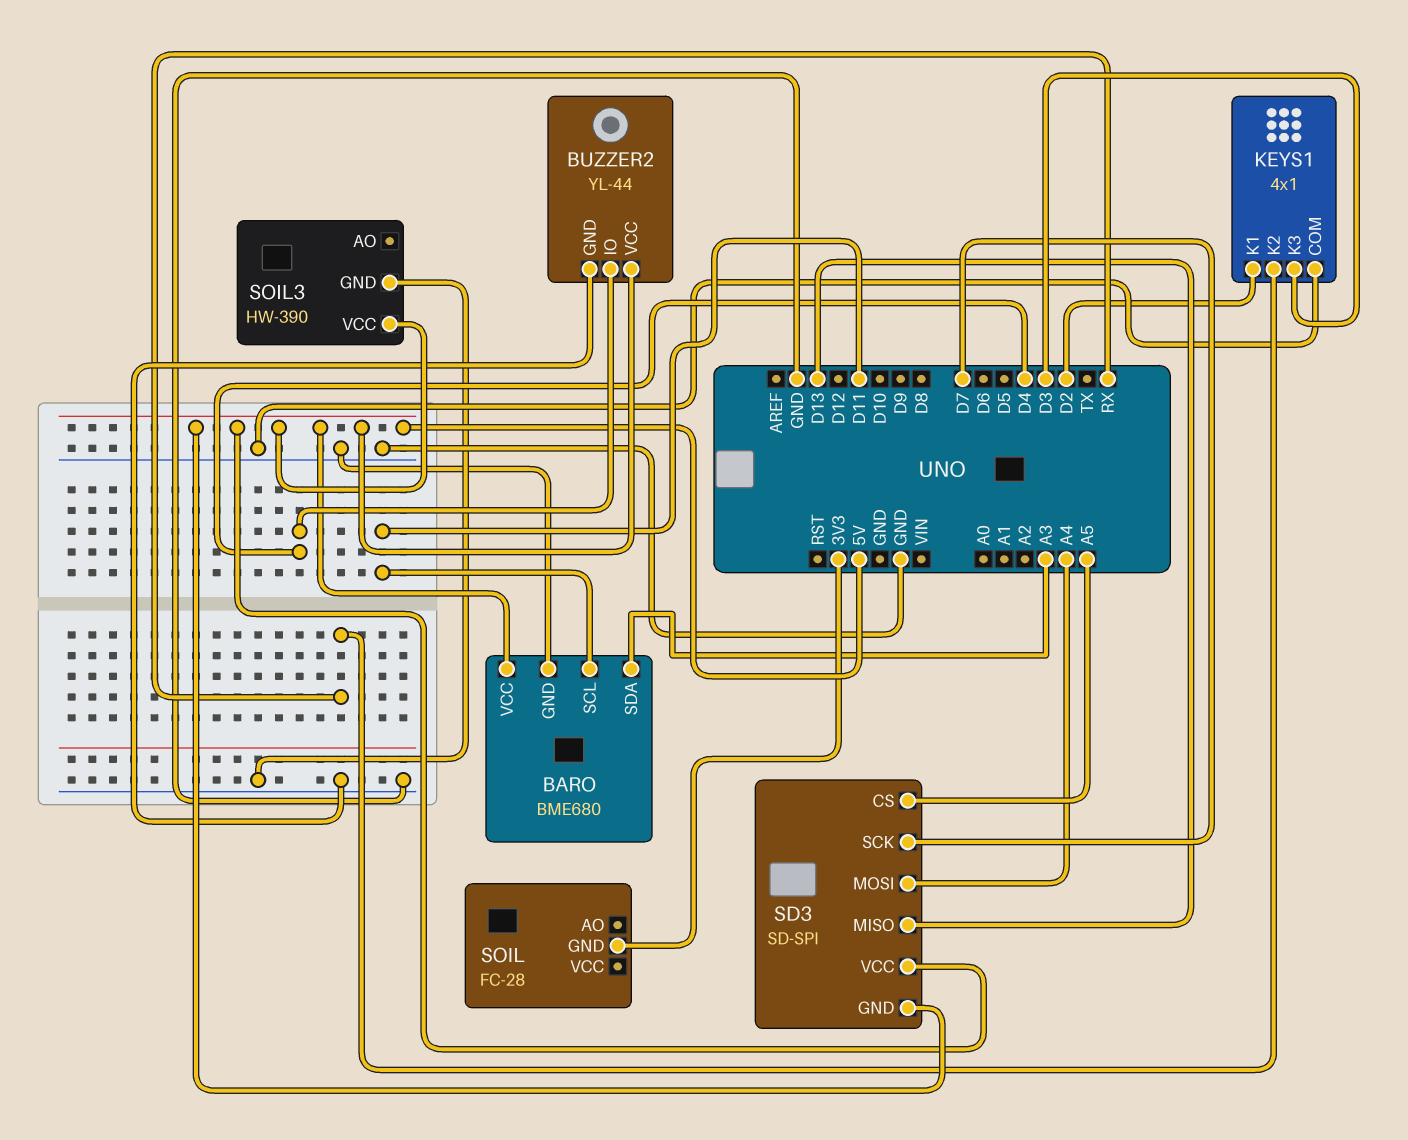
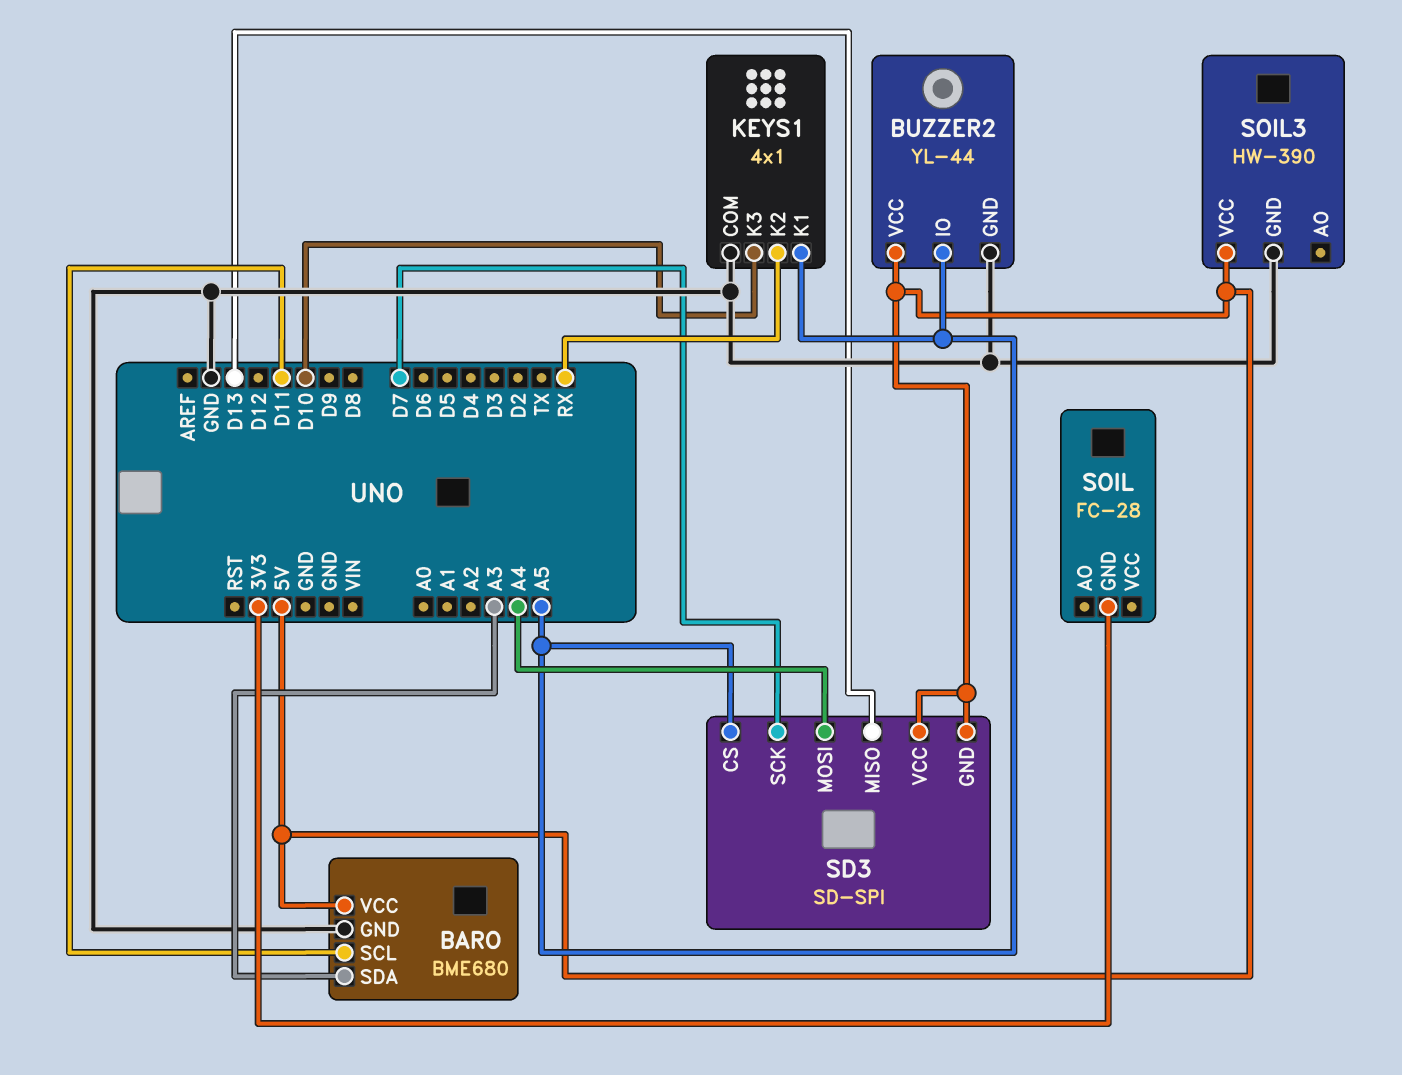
BUZZER2 pin IO: D4 -> A5
KEYS1 pin K1: D2 -> A5
KEYS1 pin K3: D3 -> D10

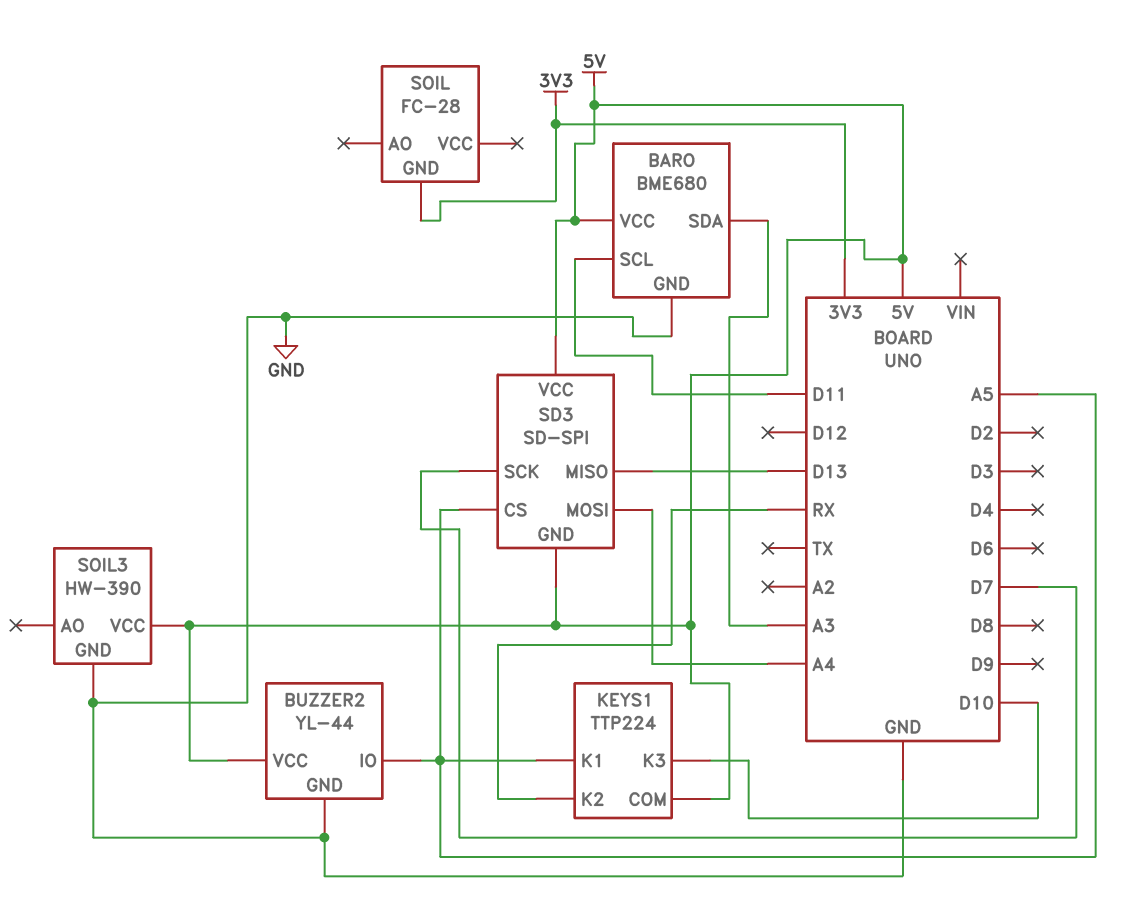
KEYS1: 4x1 -> TTP224
KEYS1 pin COM: GND -> 5V

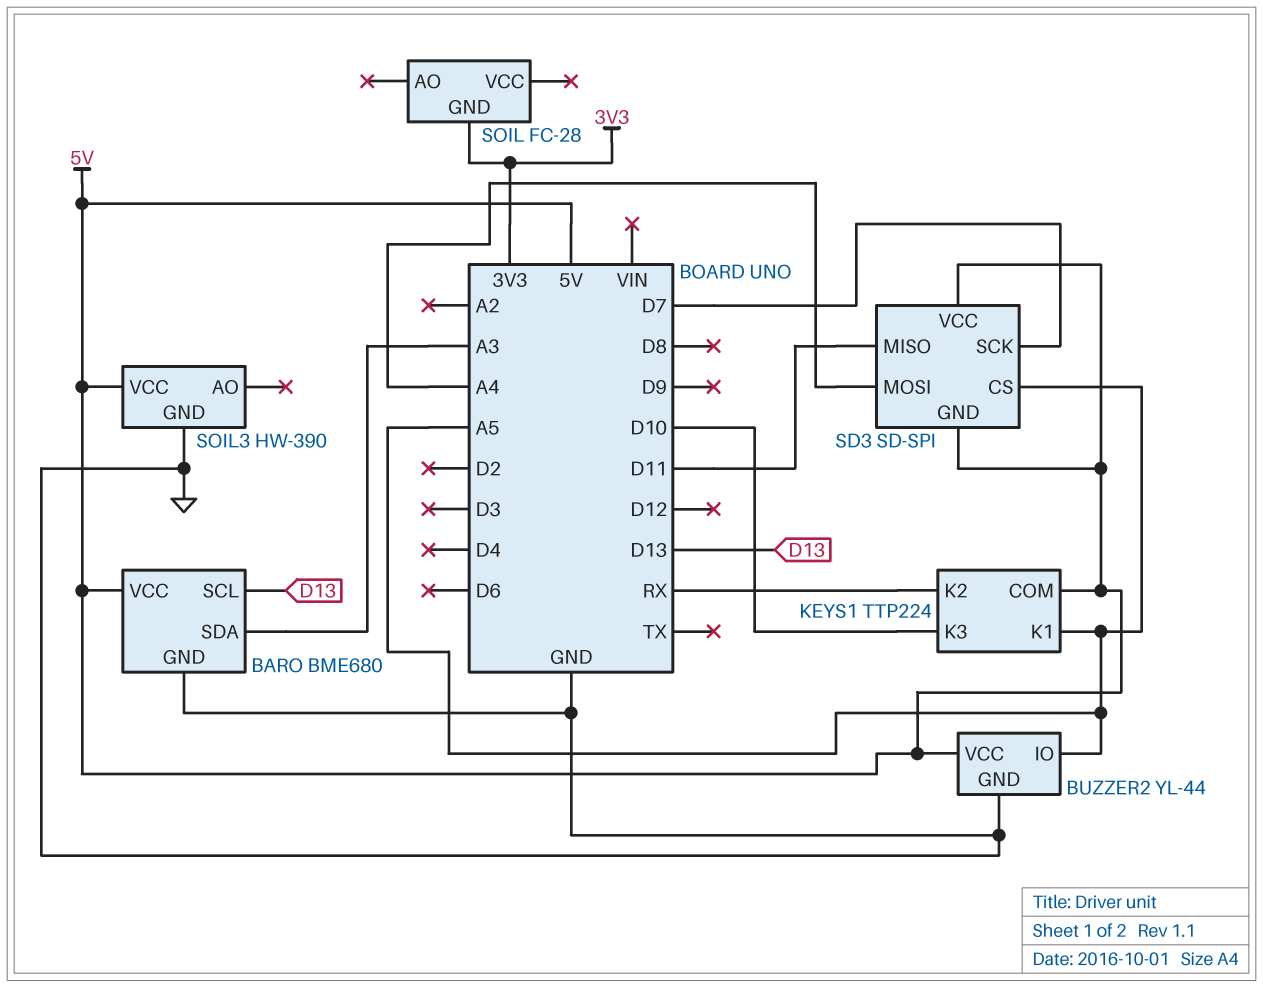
BARO pin SCL: D11 -> D13
SD3 pin MISO: D13 -> D11

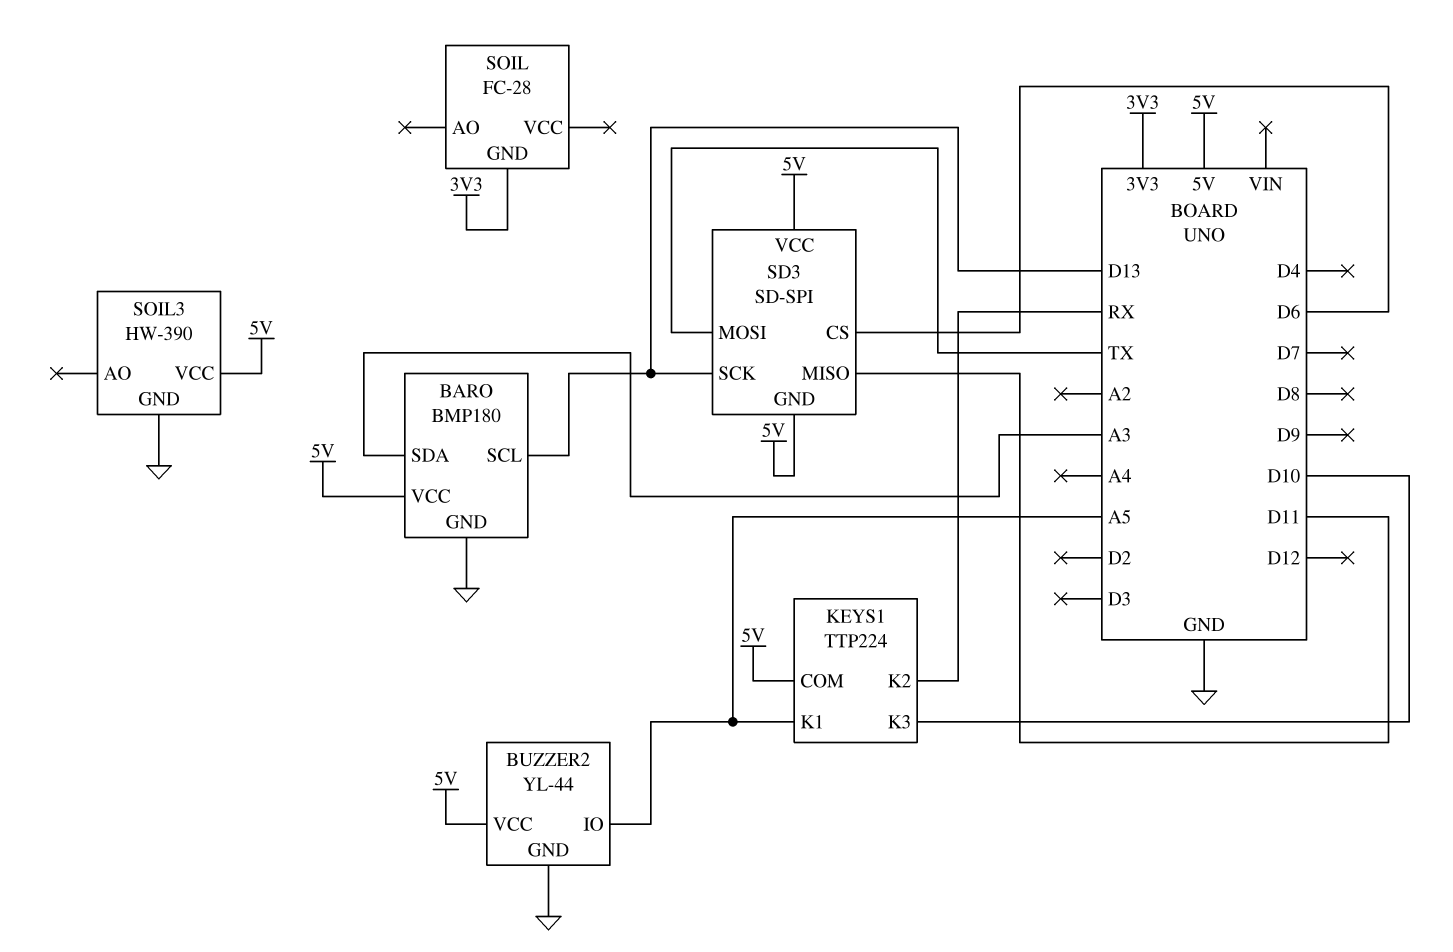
BARO: BME680 -> BMP180
SD3 pin CS: A5 -> D6
SD3 pin MOSI: A4 -> TX
SD3 pin SCK: D7 -> D13

